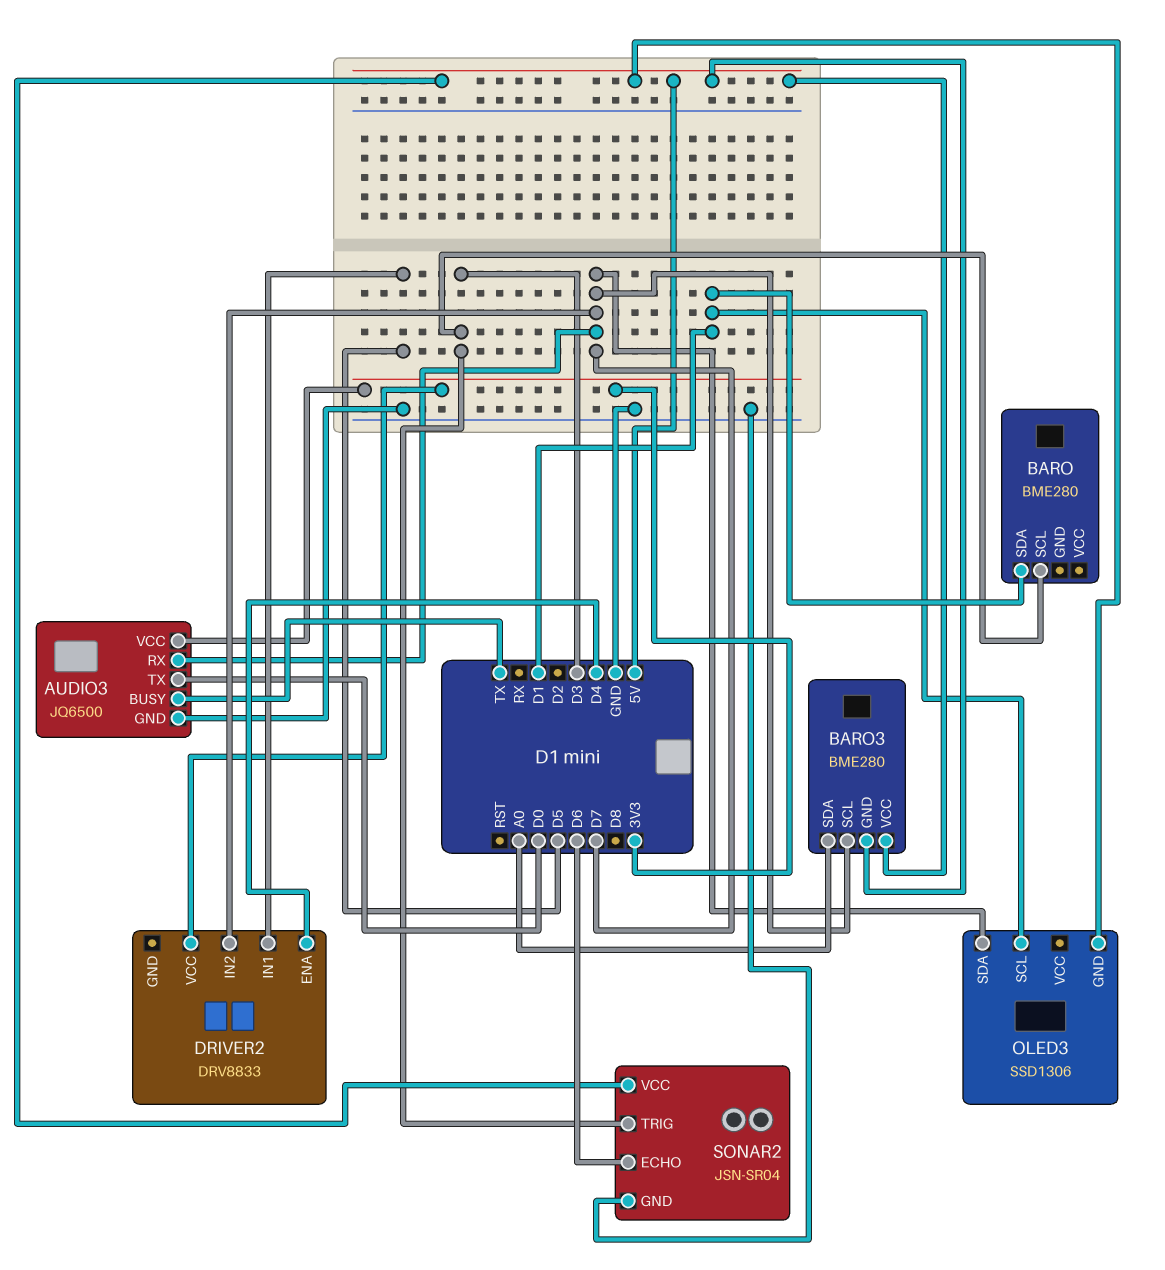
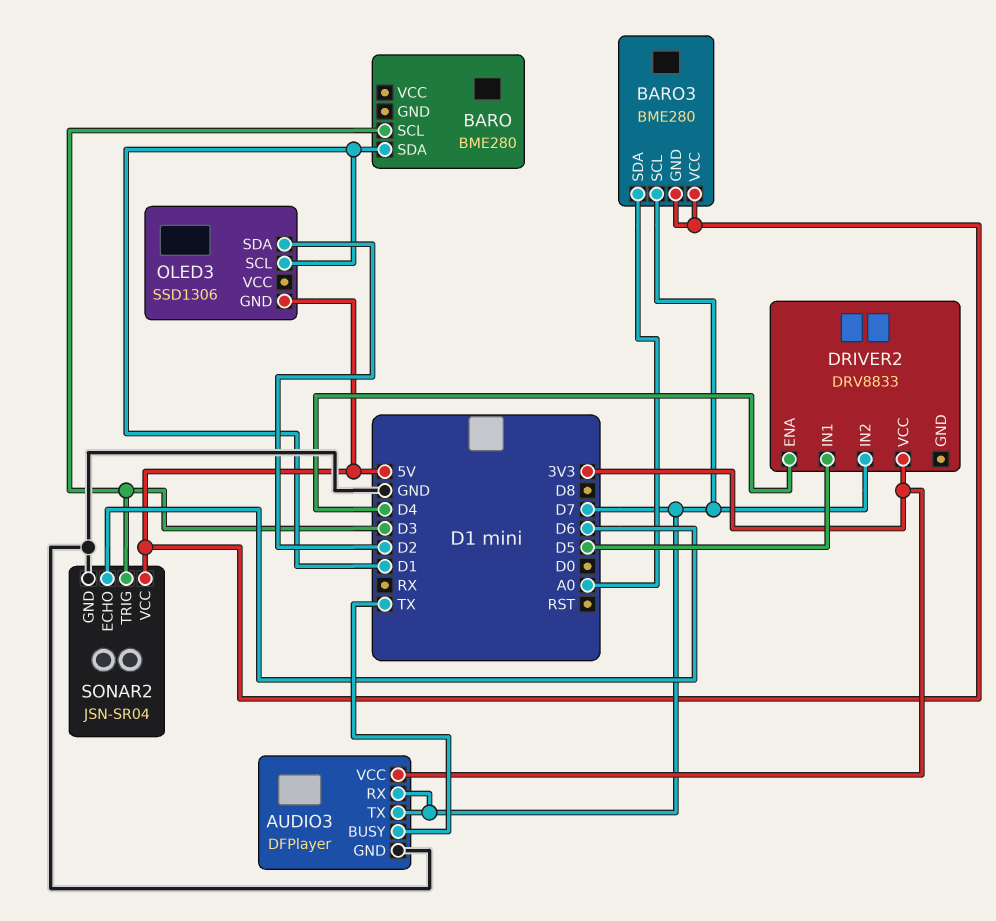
AUDIO3: JQ6500 -> DFPlayer
AUDIO3 pin TX: D0 -> D7
OLED3 pin SDA: D7 -> D2

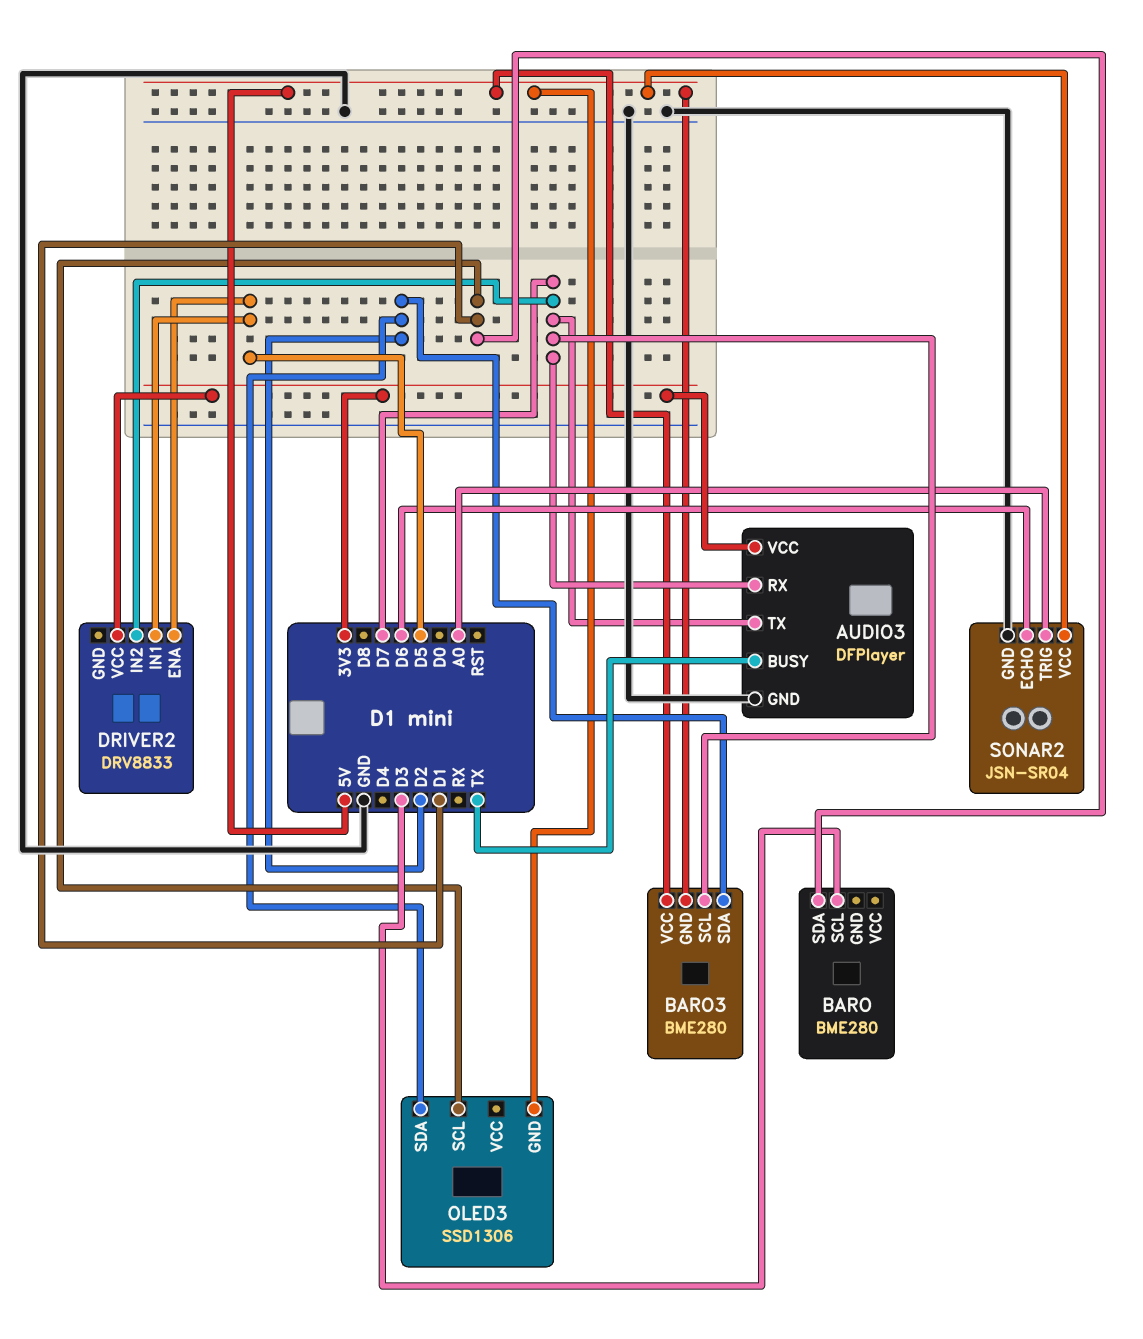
BARO3 pin SDA: A0 -> D2
DRIVER2 pin ENA: D4 -> D5
SONAR2 pin TRIG: D3 -> A0

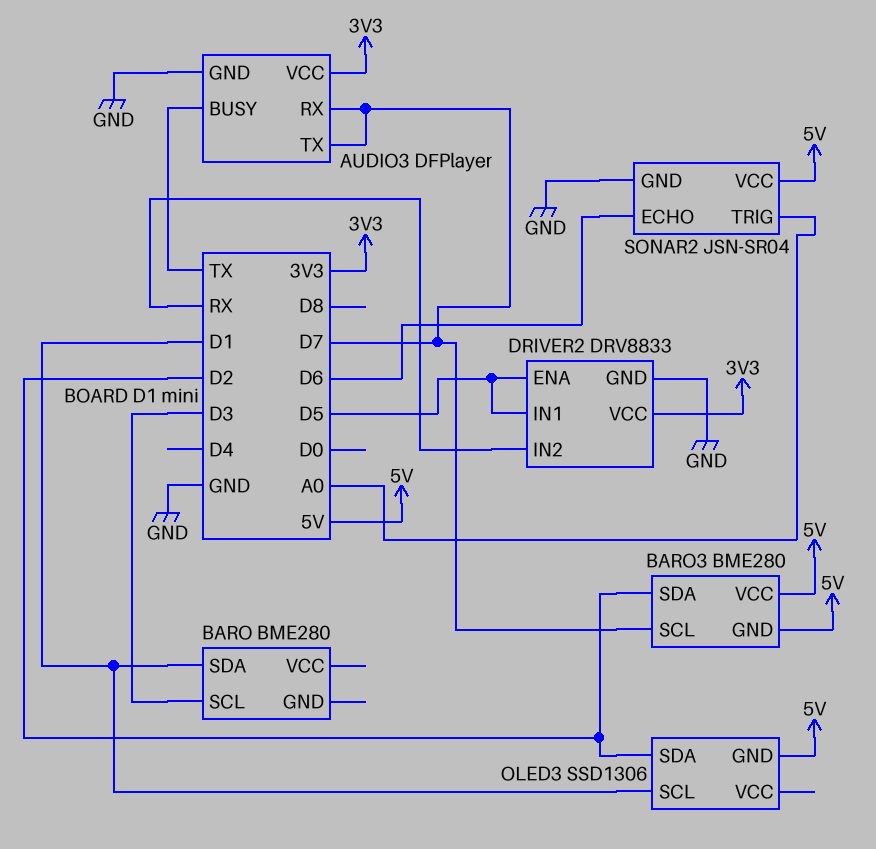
DRIVER2 pin GND: none -> GND
DRIVER2 pin IN2: D7 -> RX

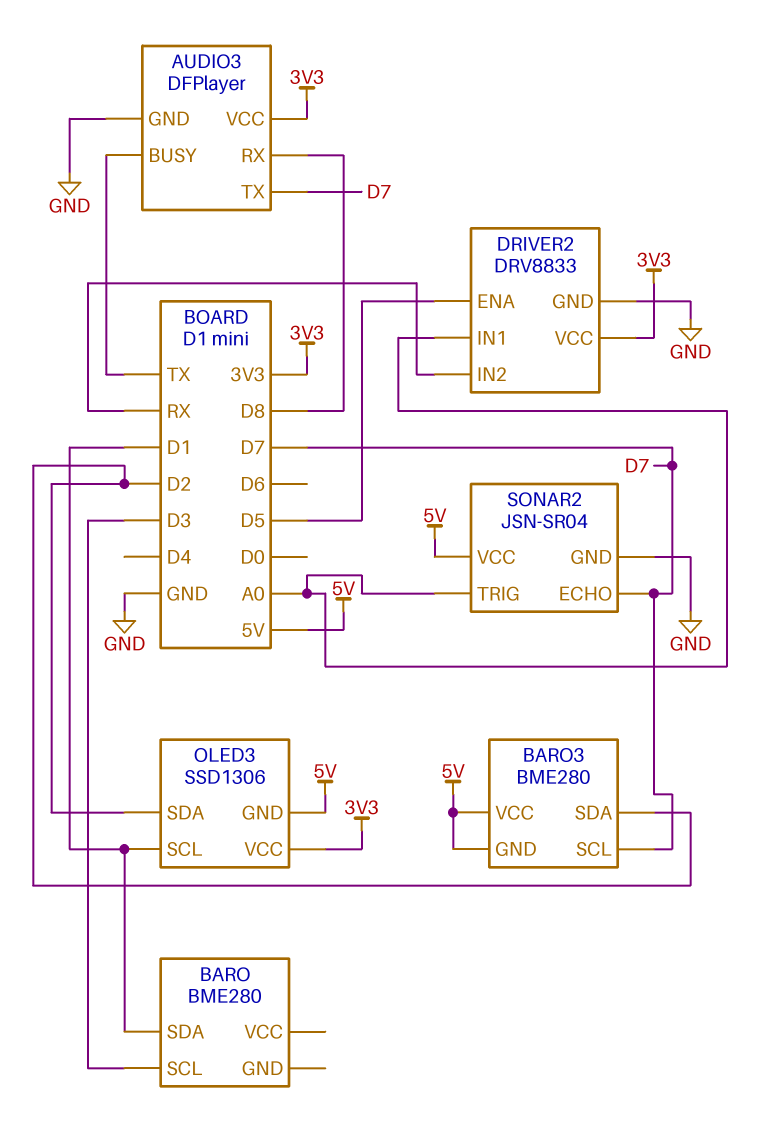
AUDIO3 pin RX: D7 -> D8
DRIVER2 pin IN1: D5 -> A0
OLED3 pin VCC: none -> 3V3
SONAR2 pin ECHO: D6 -> D7

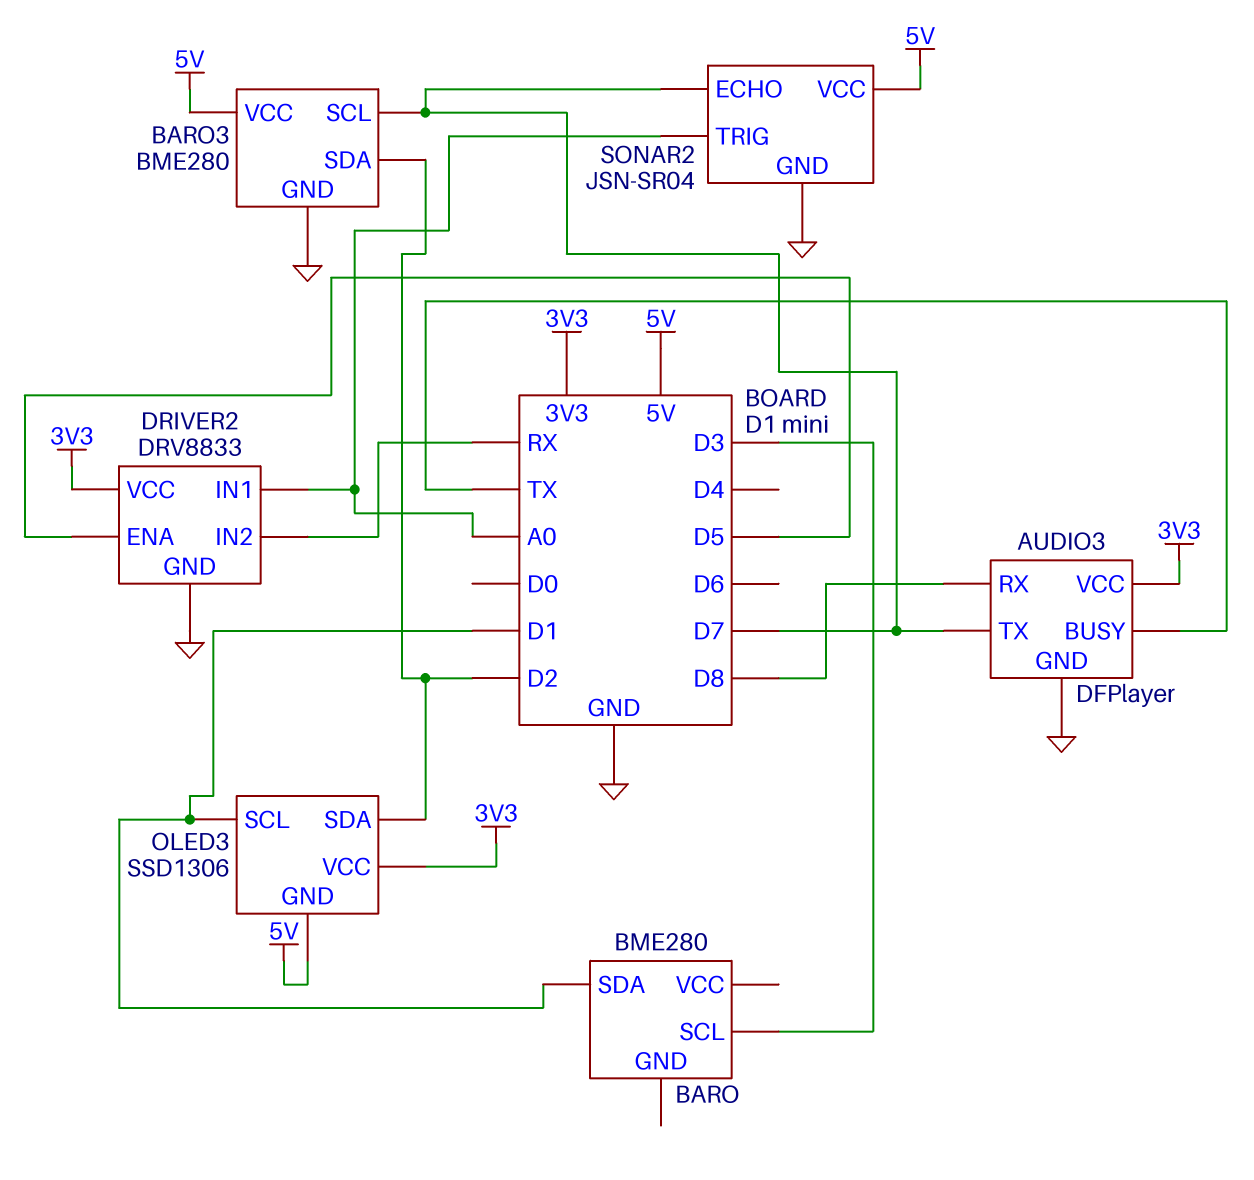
BARO3 pin GND: 5V -> GND

